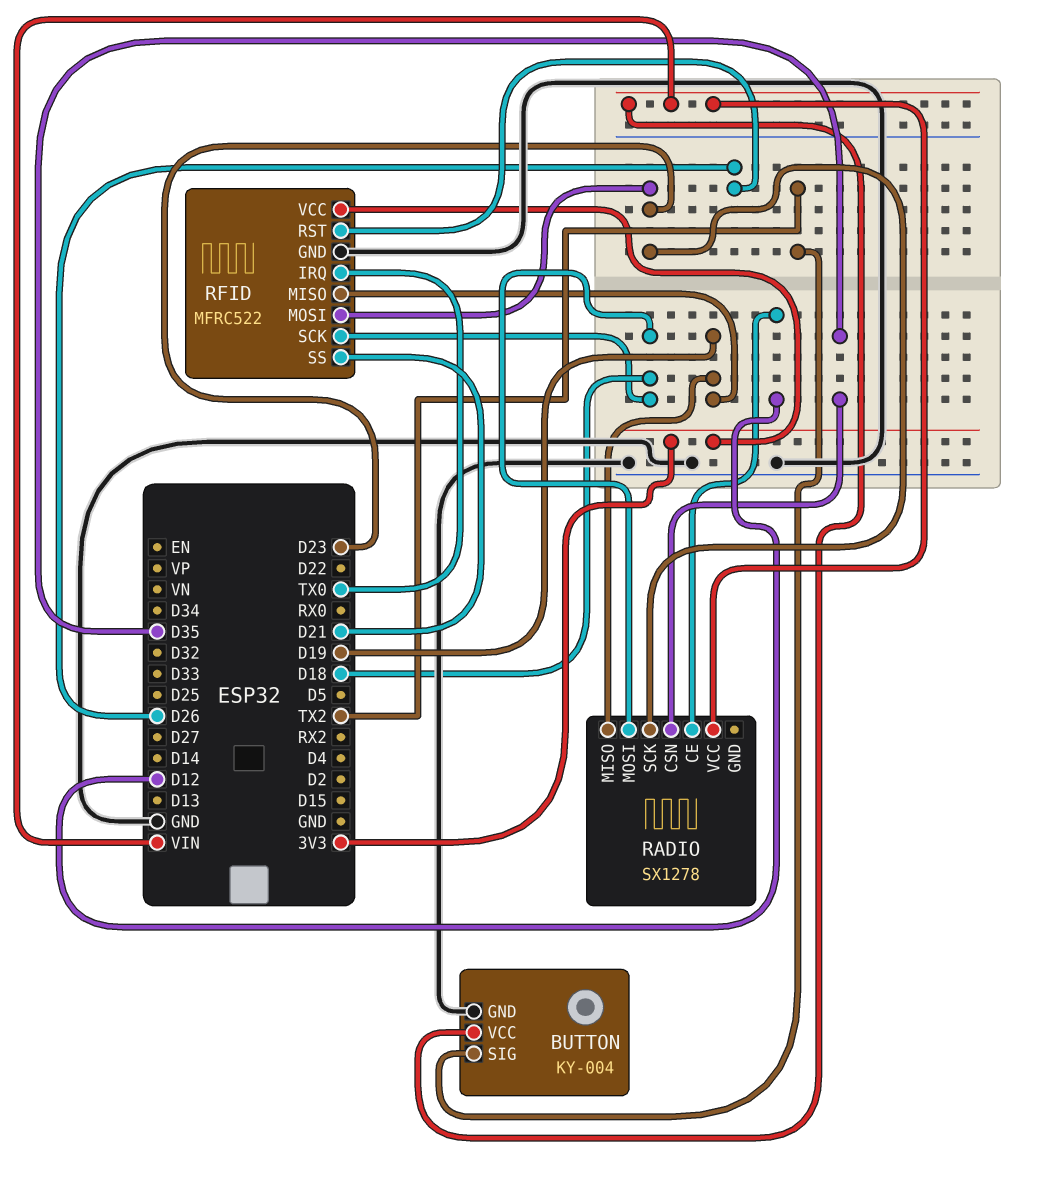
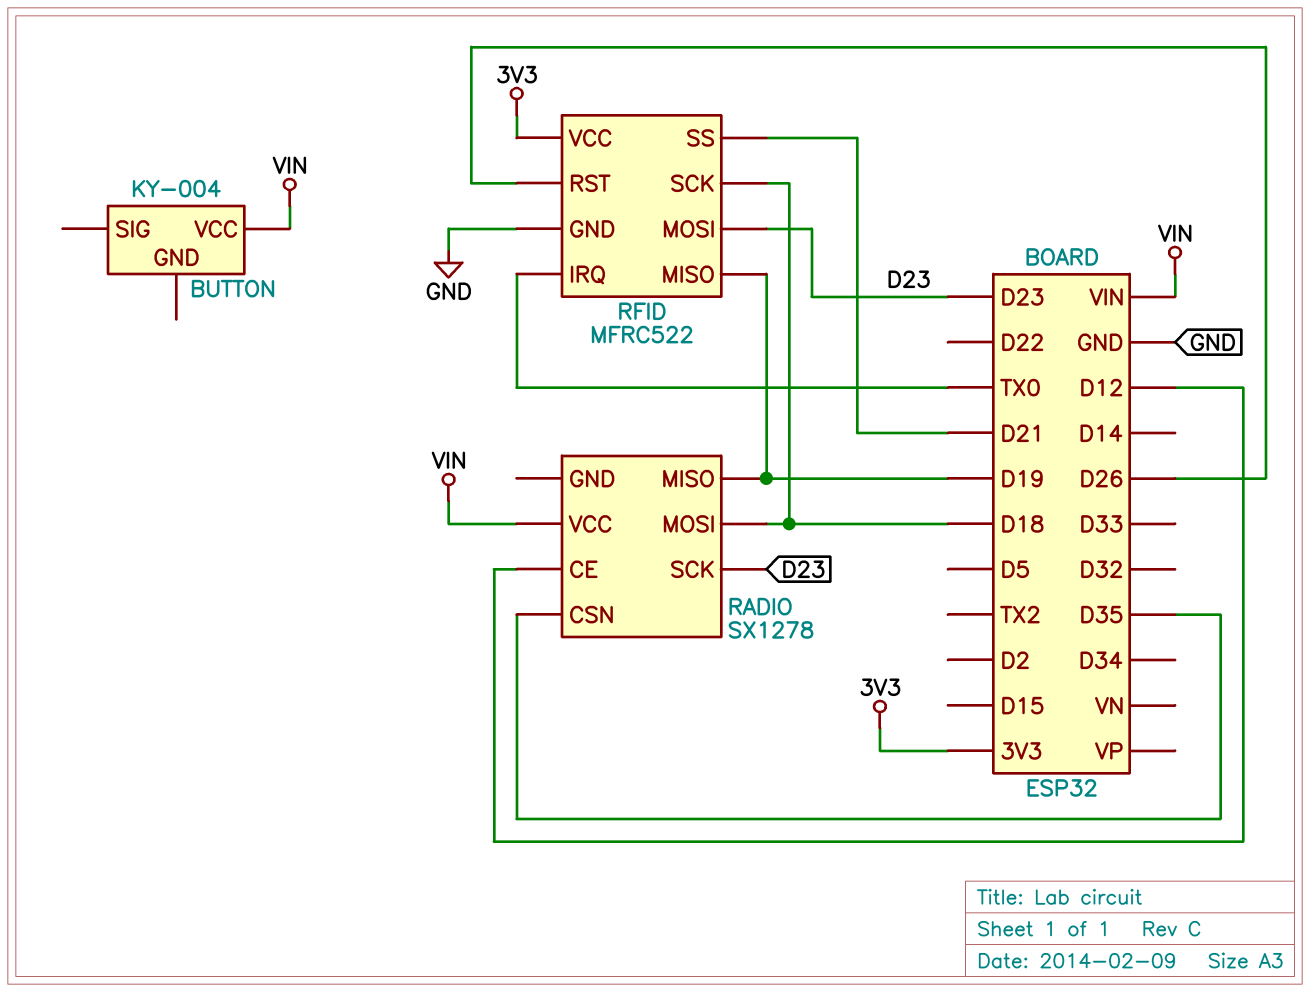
BUTTON pin GND: GND -> none
BUTTON pin SIG: TX2 -> none

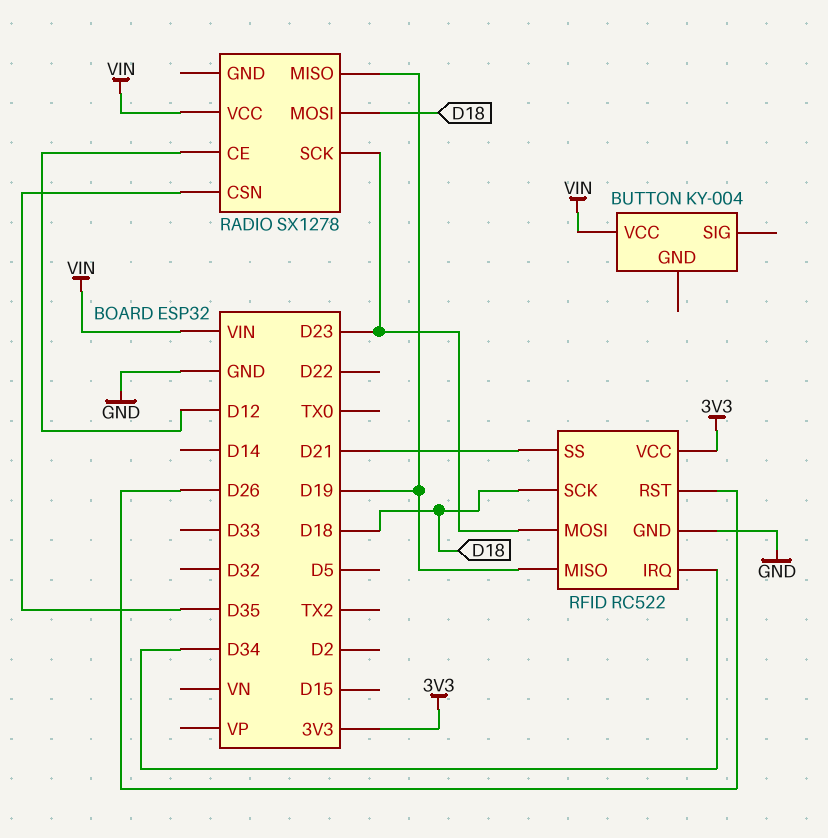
RFID: MFRC522 -> RC522
RFID pin IRQ: TX0 -> D34

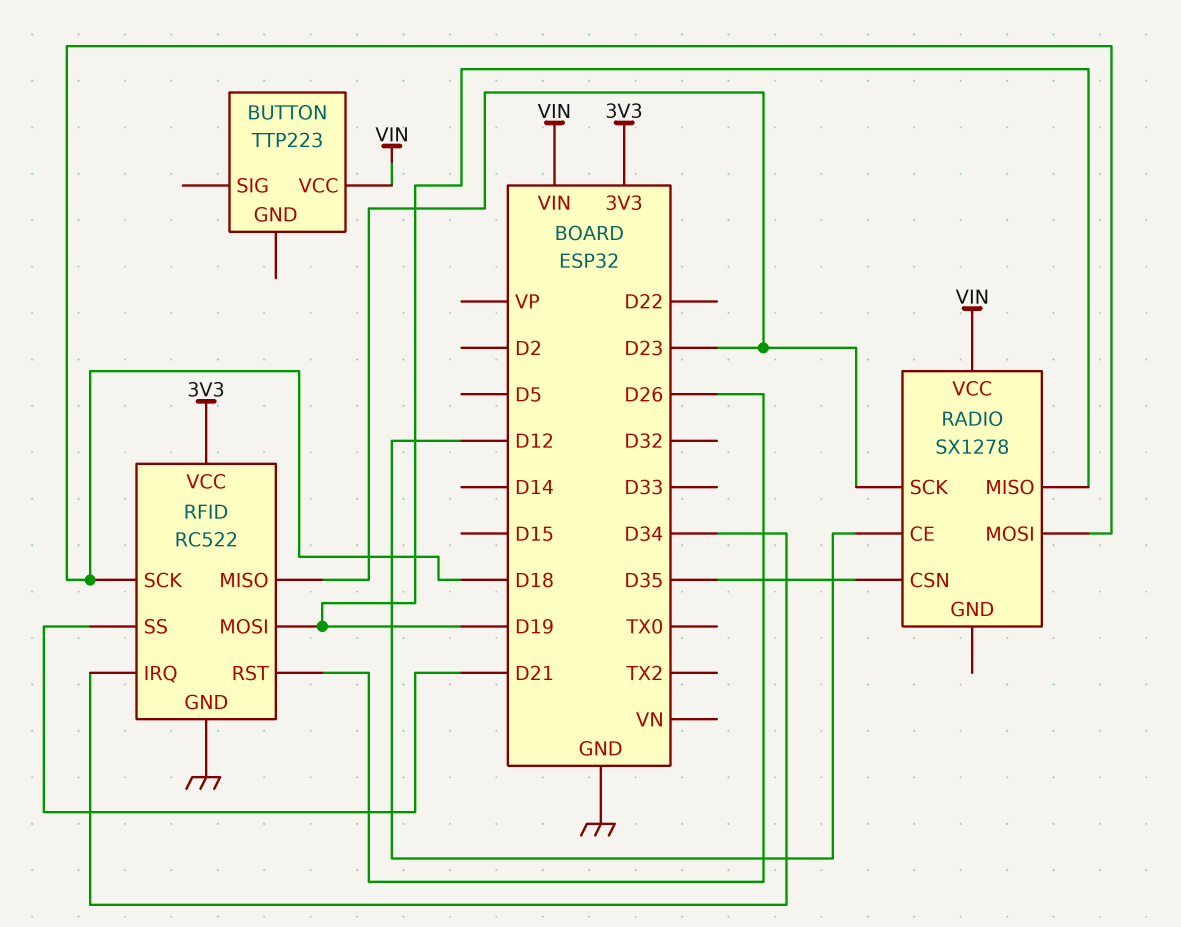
BUTTON: KY-004 -> TTP223
RFID pin MISO: D19 -> D23
RFID pin MOSI: D23 -> D19

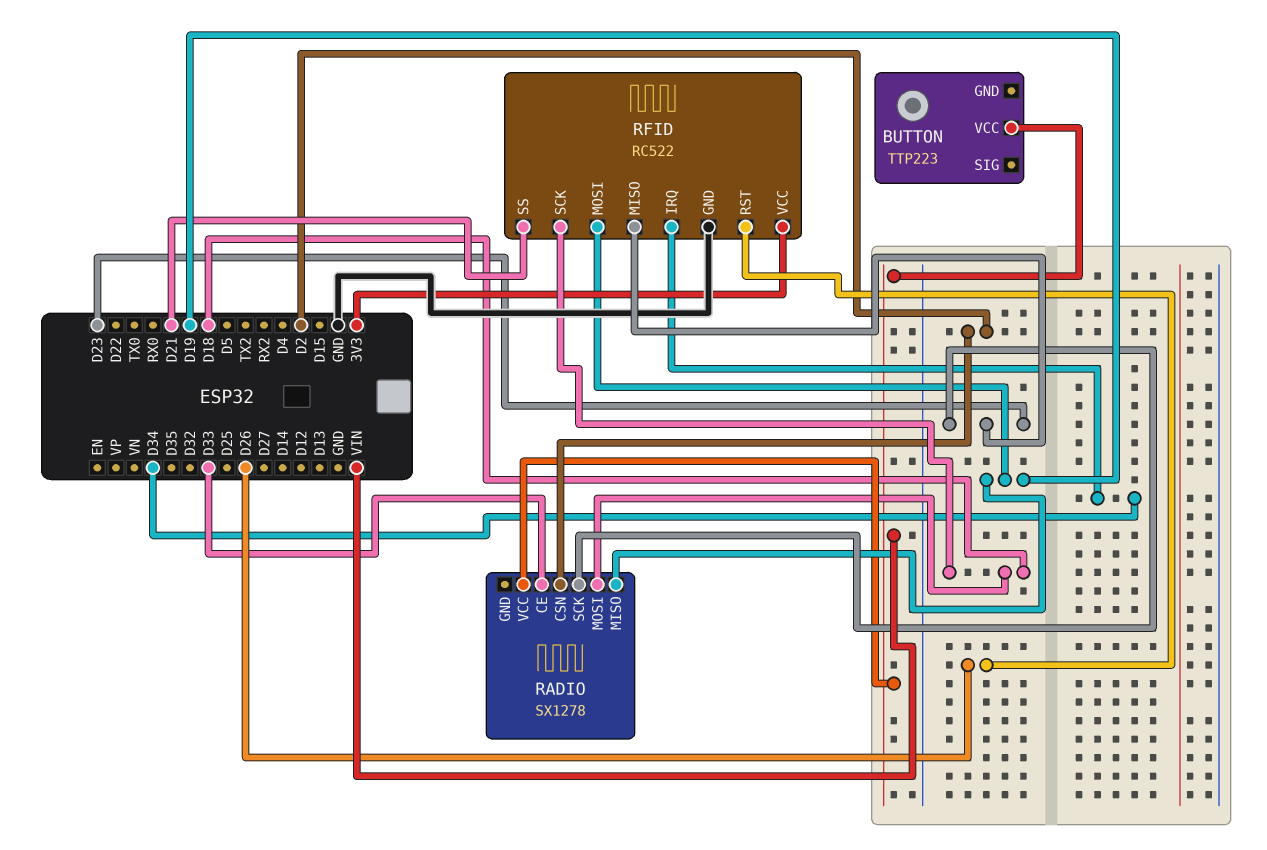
RADIO pin CE: D12 -> D33
RADIO pin CSN: D35 -> D2

